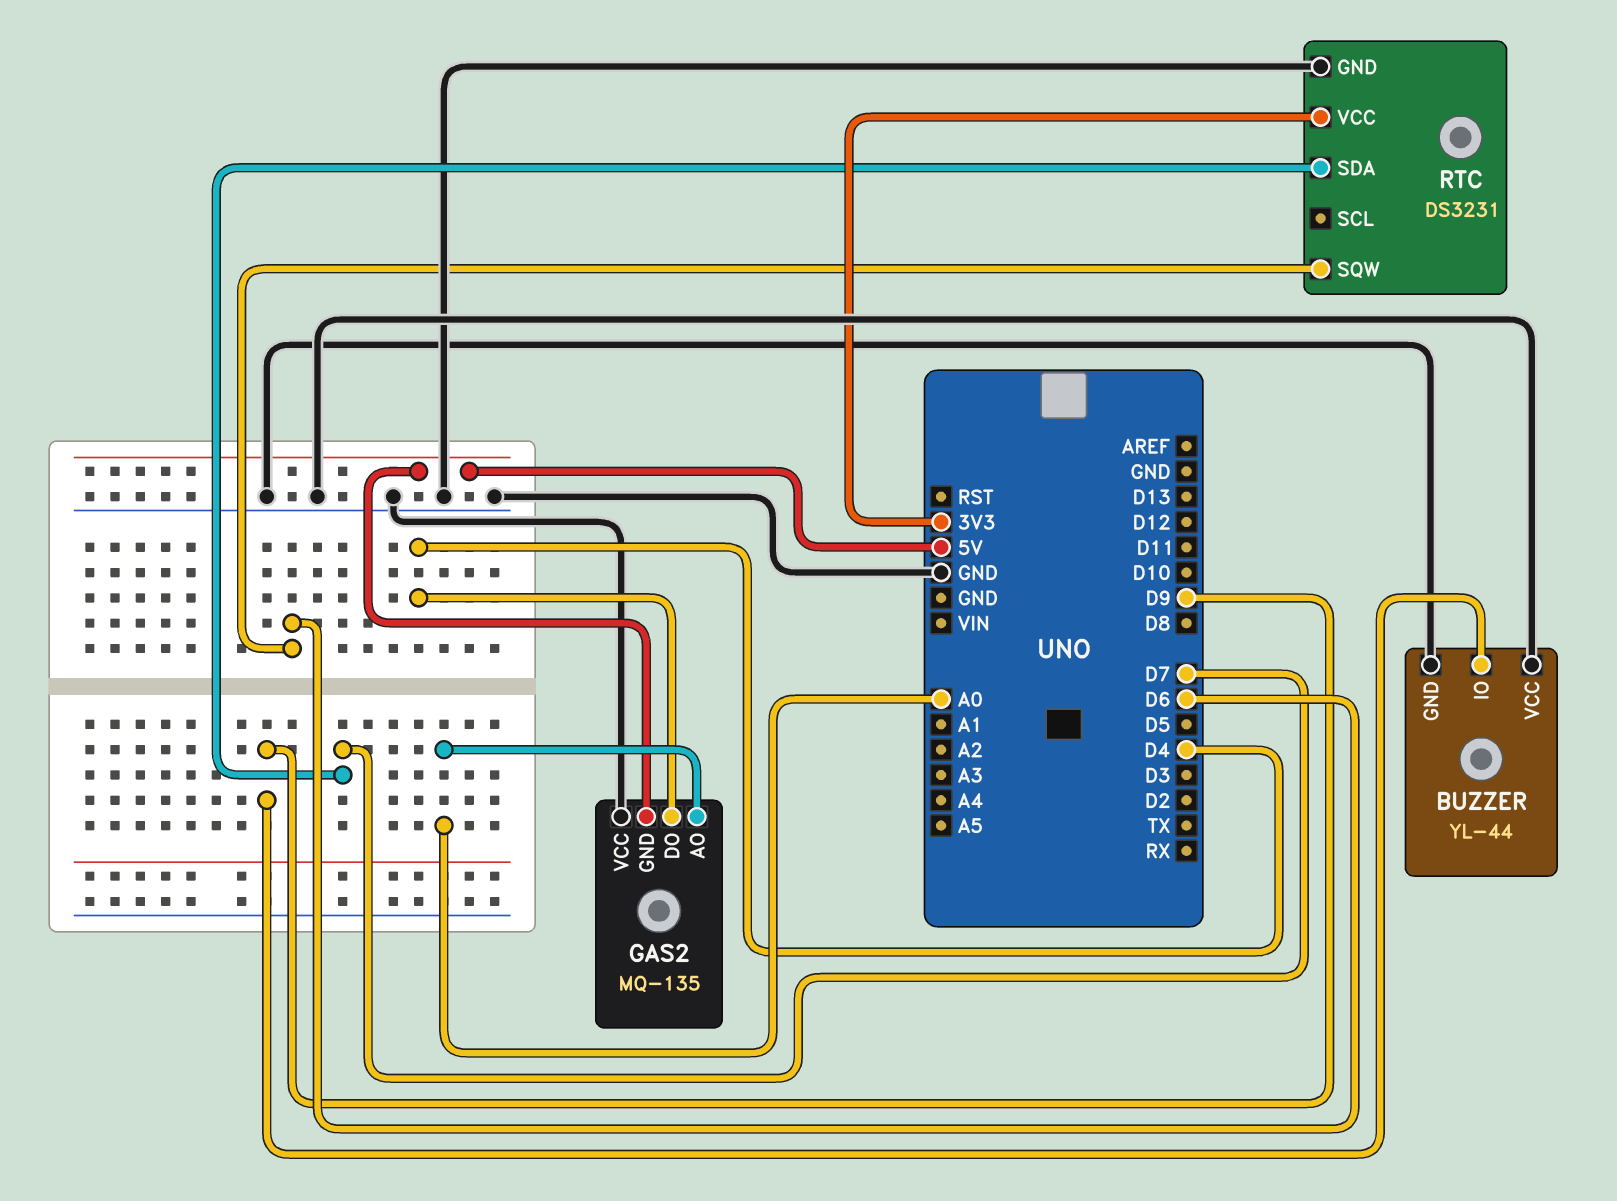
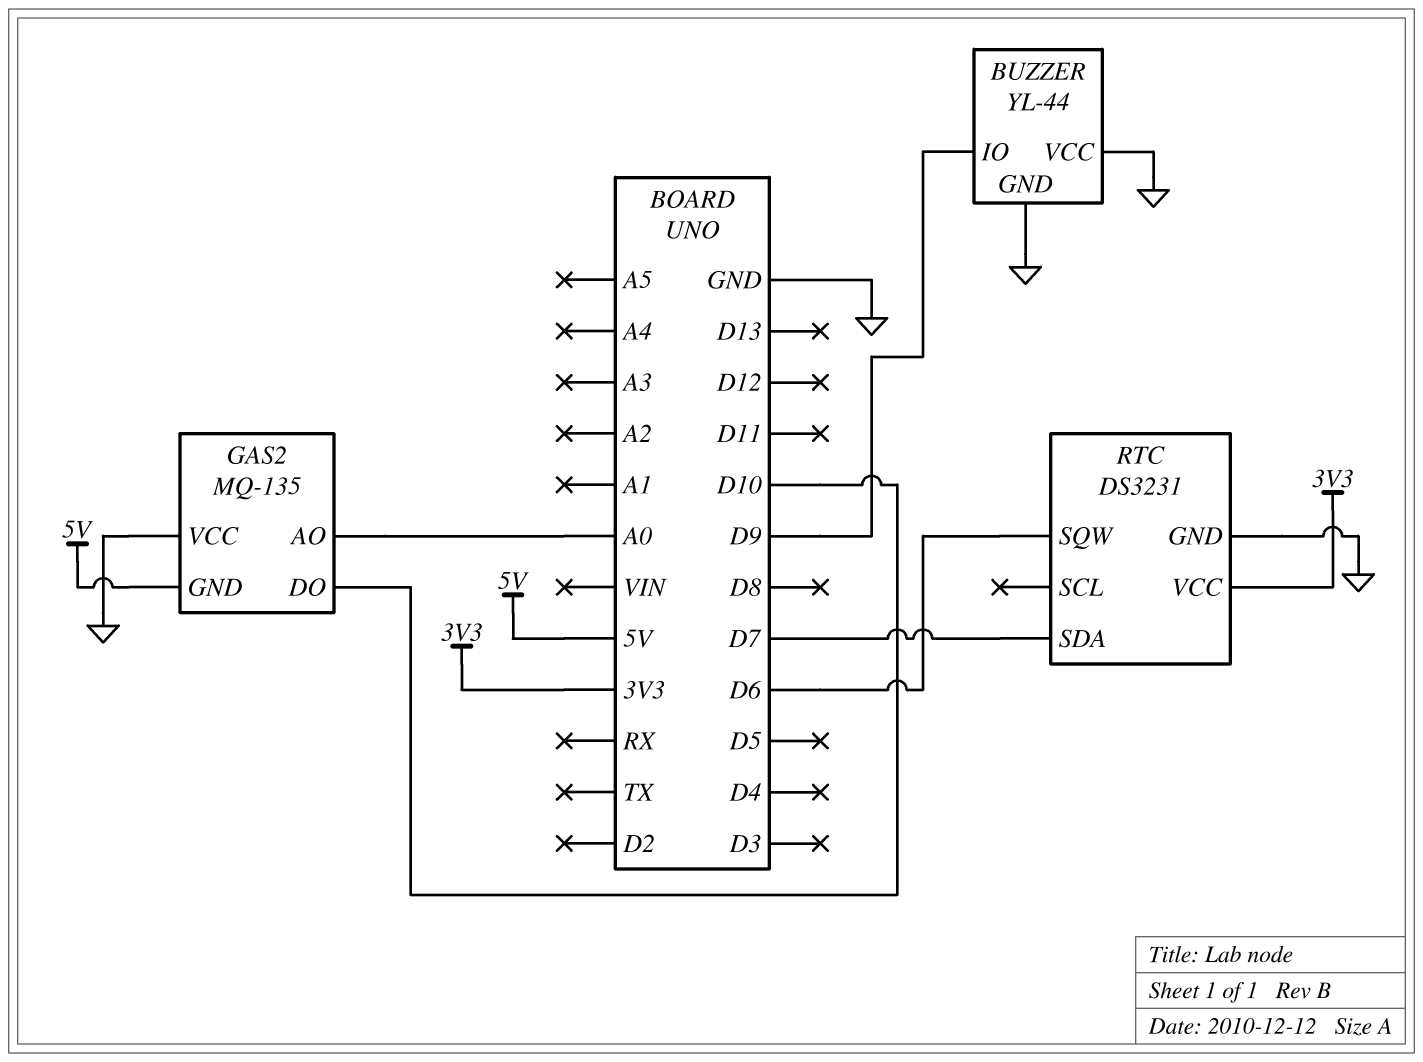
GAS2 pin DO: D4 -> D10

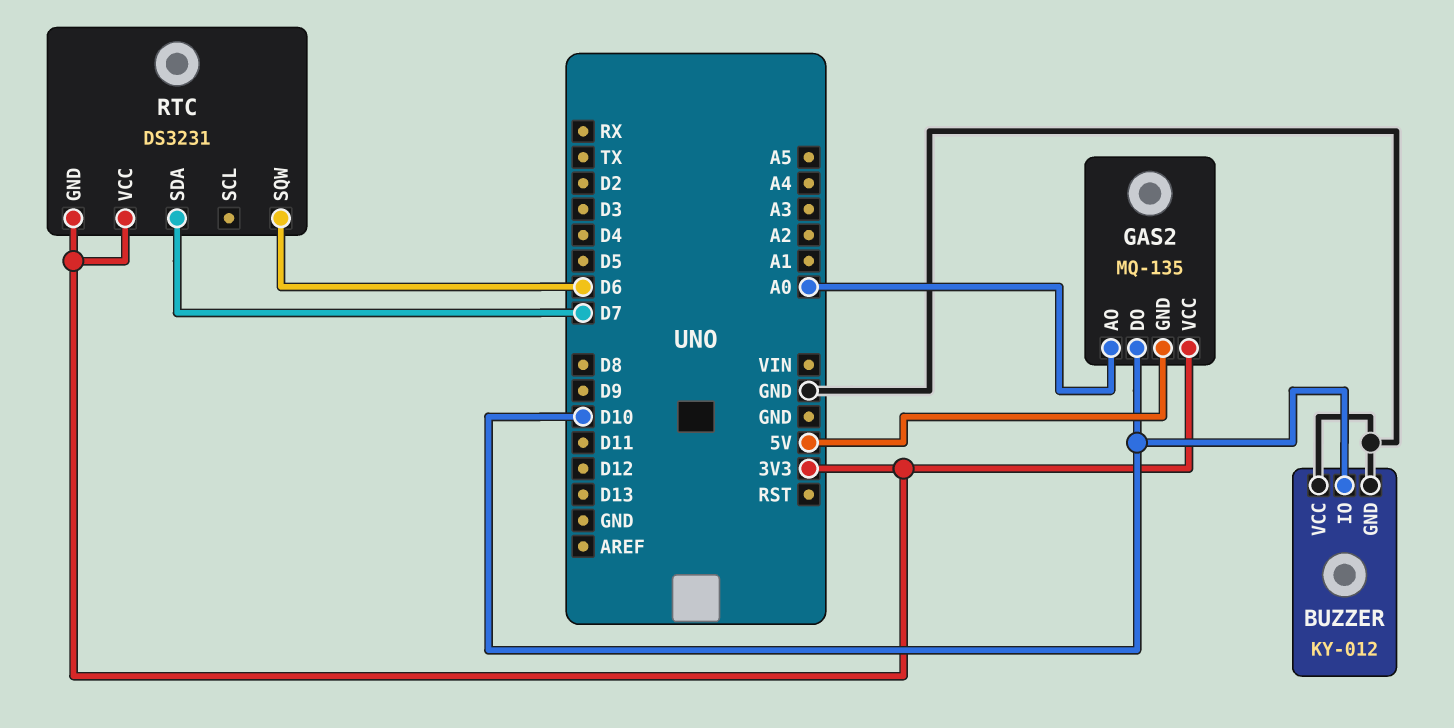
BUZZER: YL-44 -> KY-012
BUZZER pin IO: D9 -> D10
GAS2 pin VCC: GND -> 3V3
RTC pin GND: GND -> 3V3

